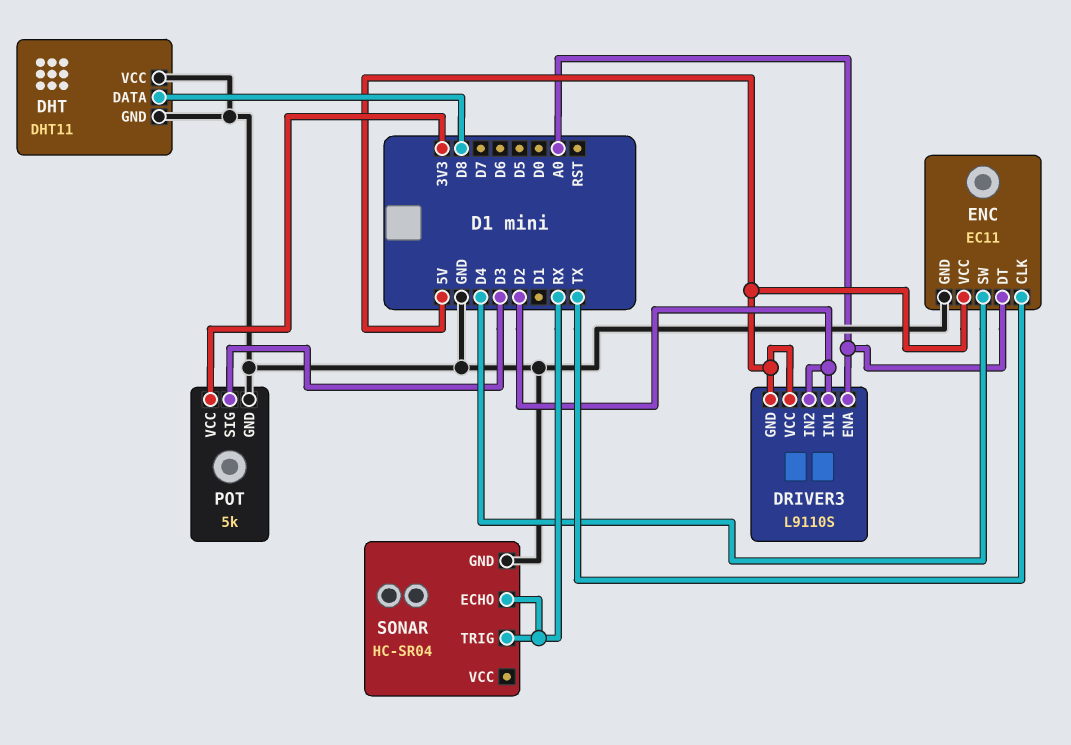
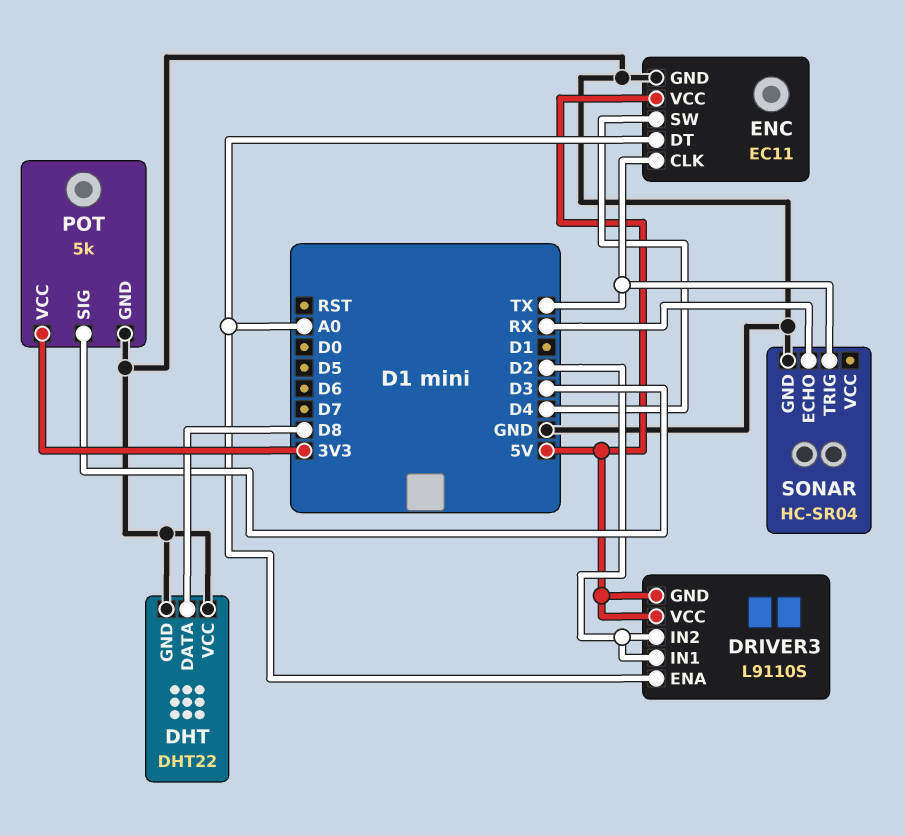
DHT: DHT11 -> DHT22
SONAR pin TRIG: RX -> TX

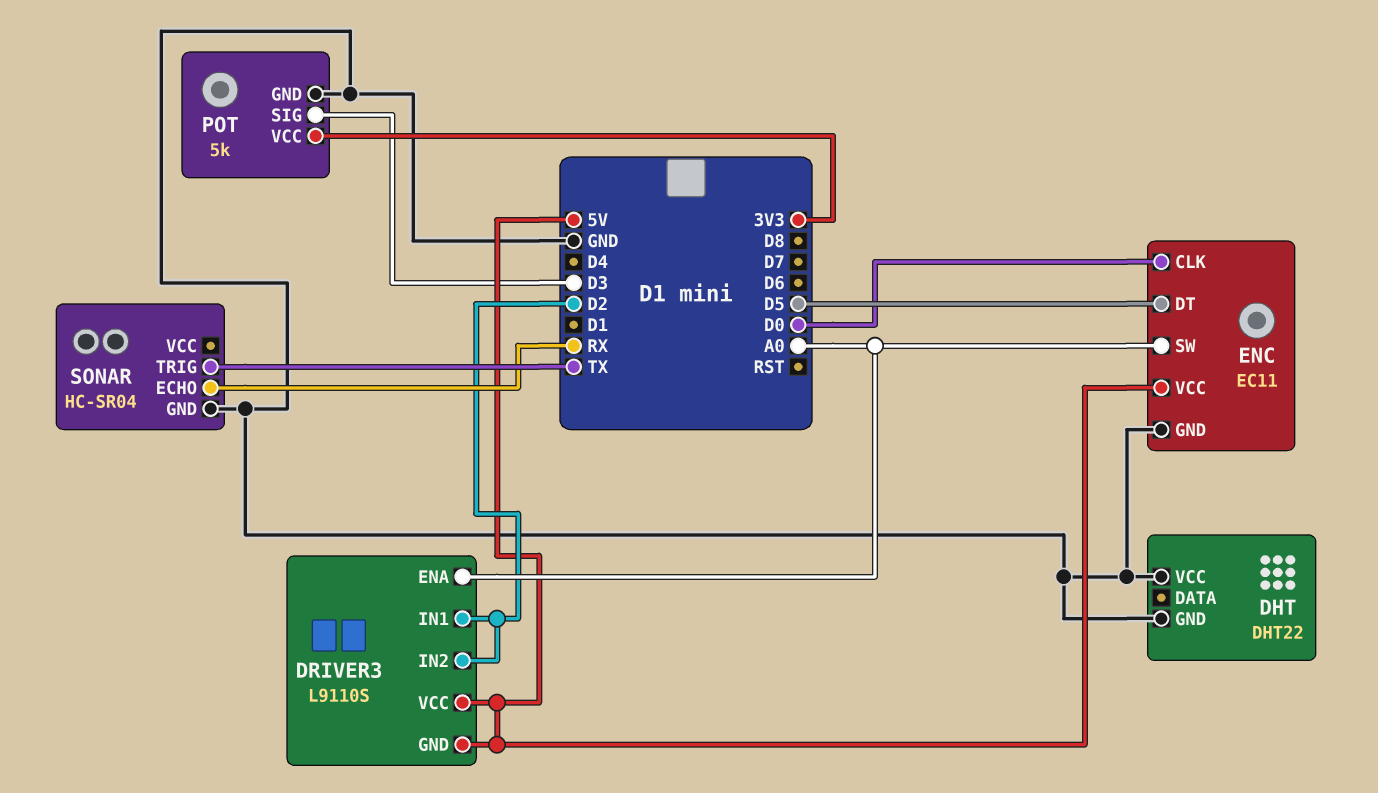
DHT pin DATA: D8 -> none
ENC pin CLK: TX -> D0
ENC pin DT: A0 -> D5
ENC pin SW: D4 -> A0

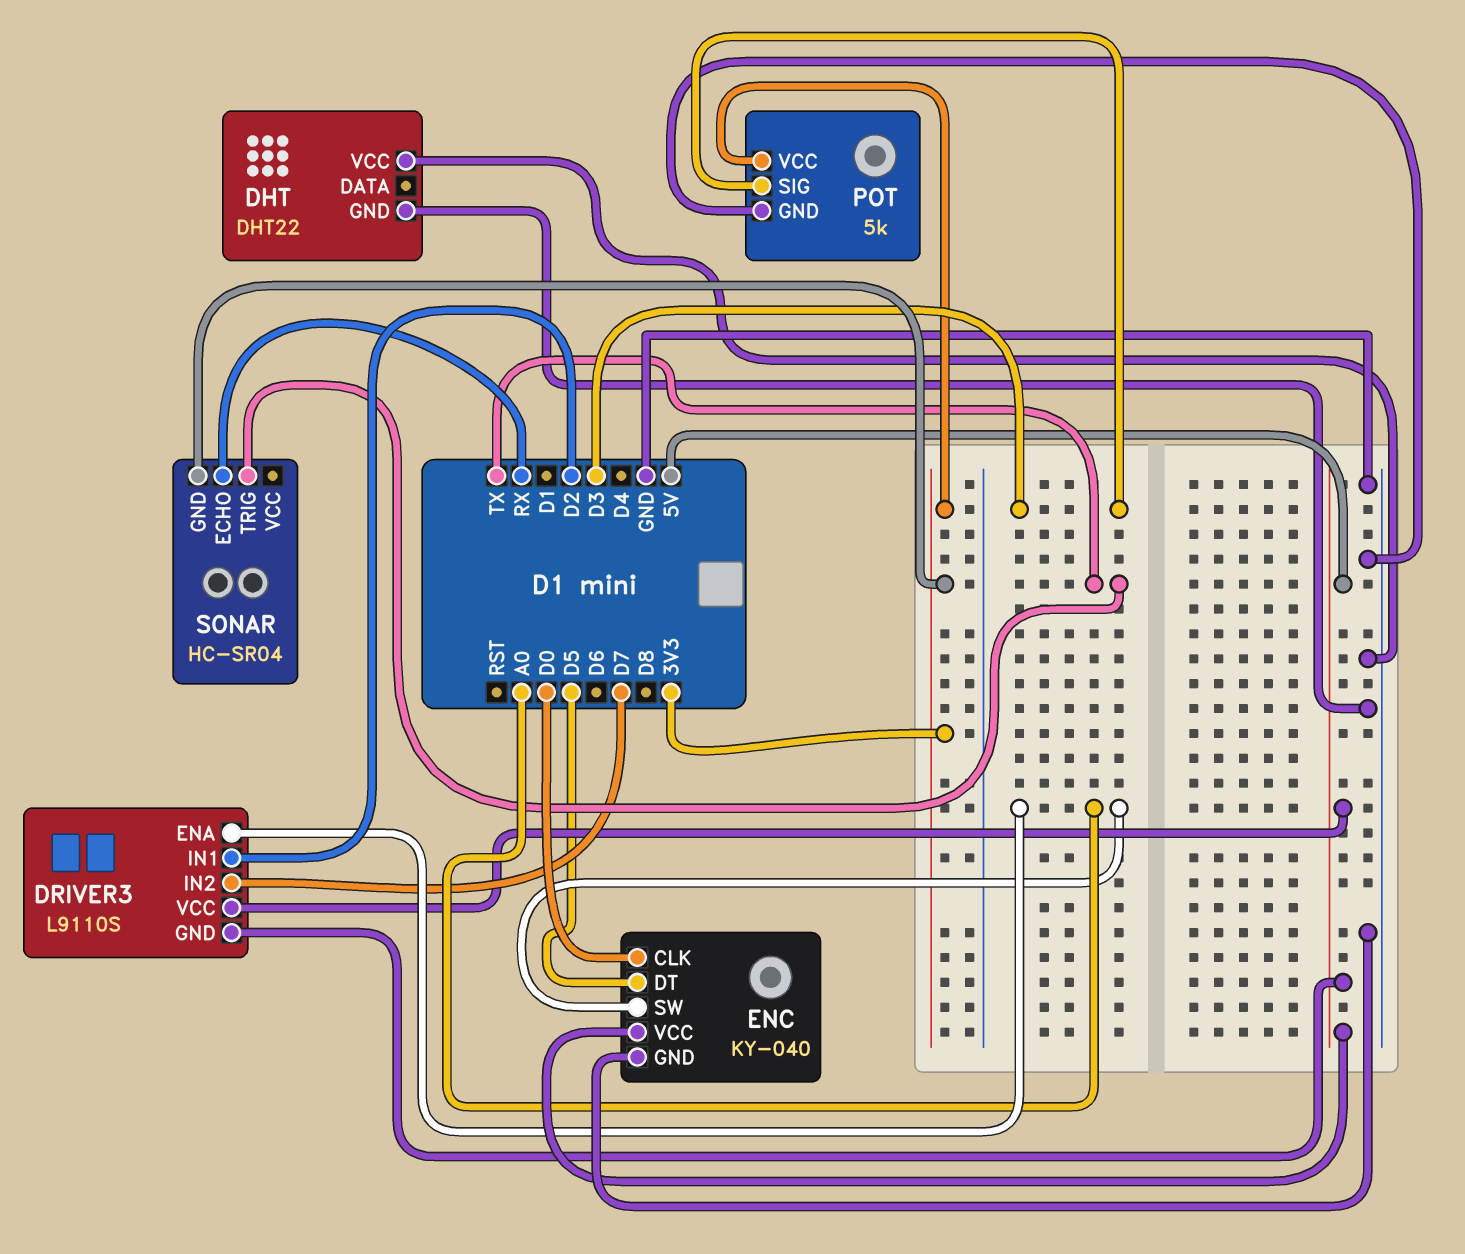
DRIVER3 pin IN2: D2 -> D7
ENC: EC11 -> KY-040
SONAR pin GND: GND -> 3V3

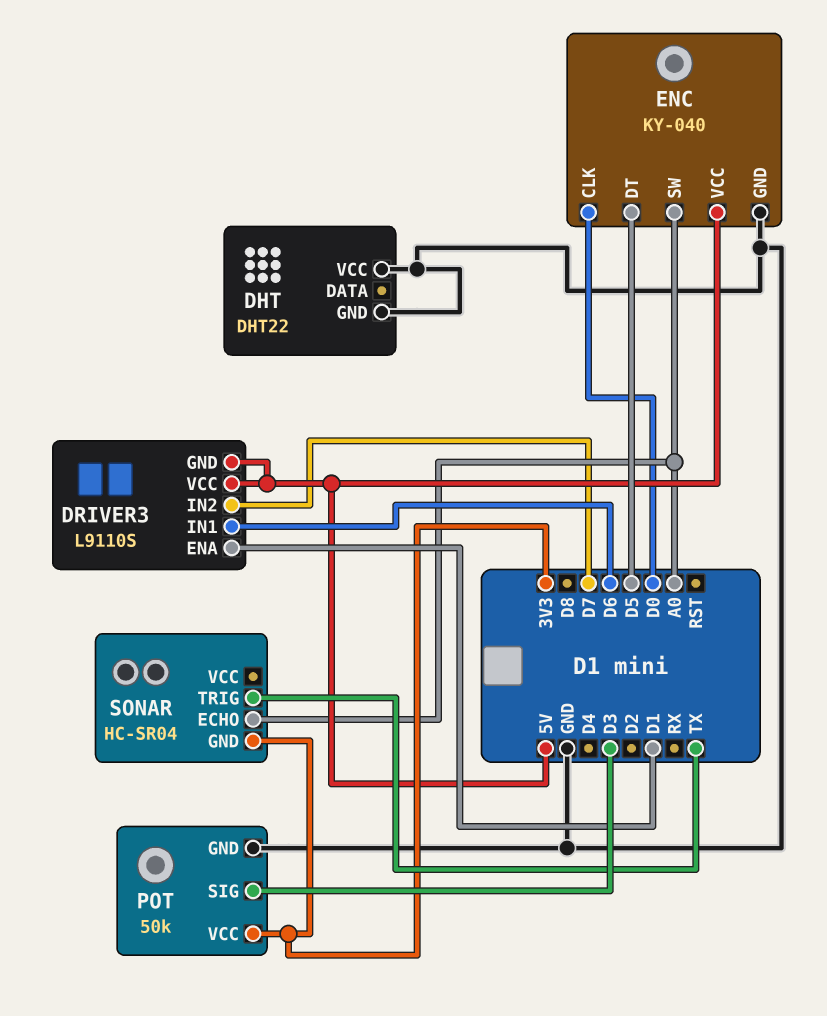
DRIVER3 pin ENA: A0 -> D1
DRIVER3 pin IN1: D2 -> D6
POT: 5k -> 50k
SONAR pin ECHO: RX -> A0

